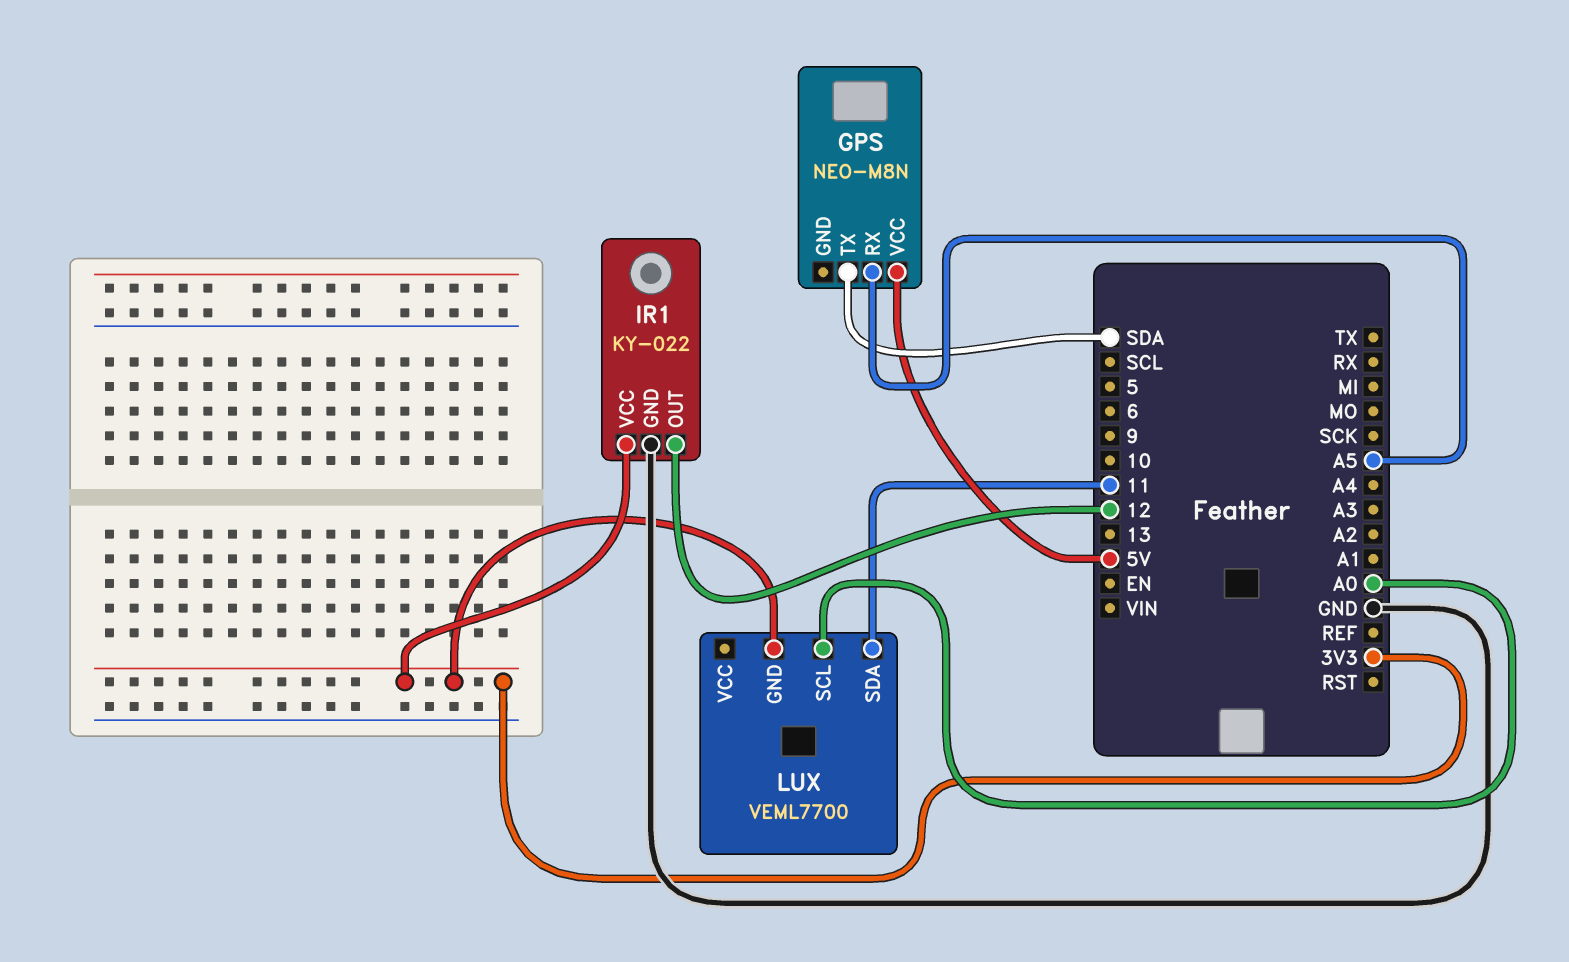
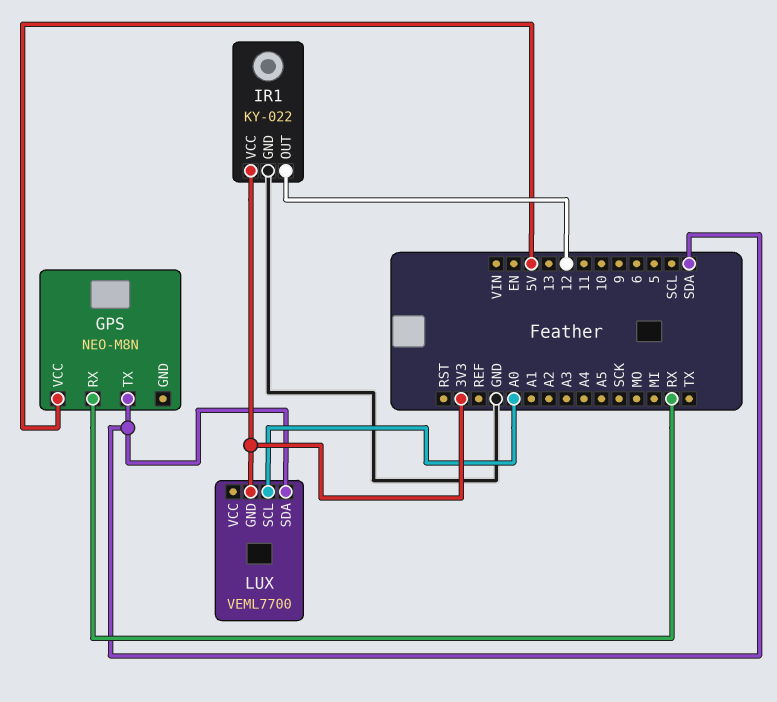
GPS pin RX: A5 -> RX
LUX pin SDA: 11 -> SDA

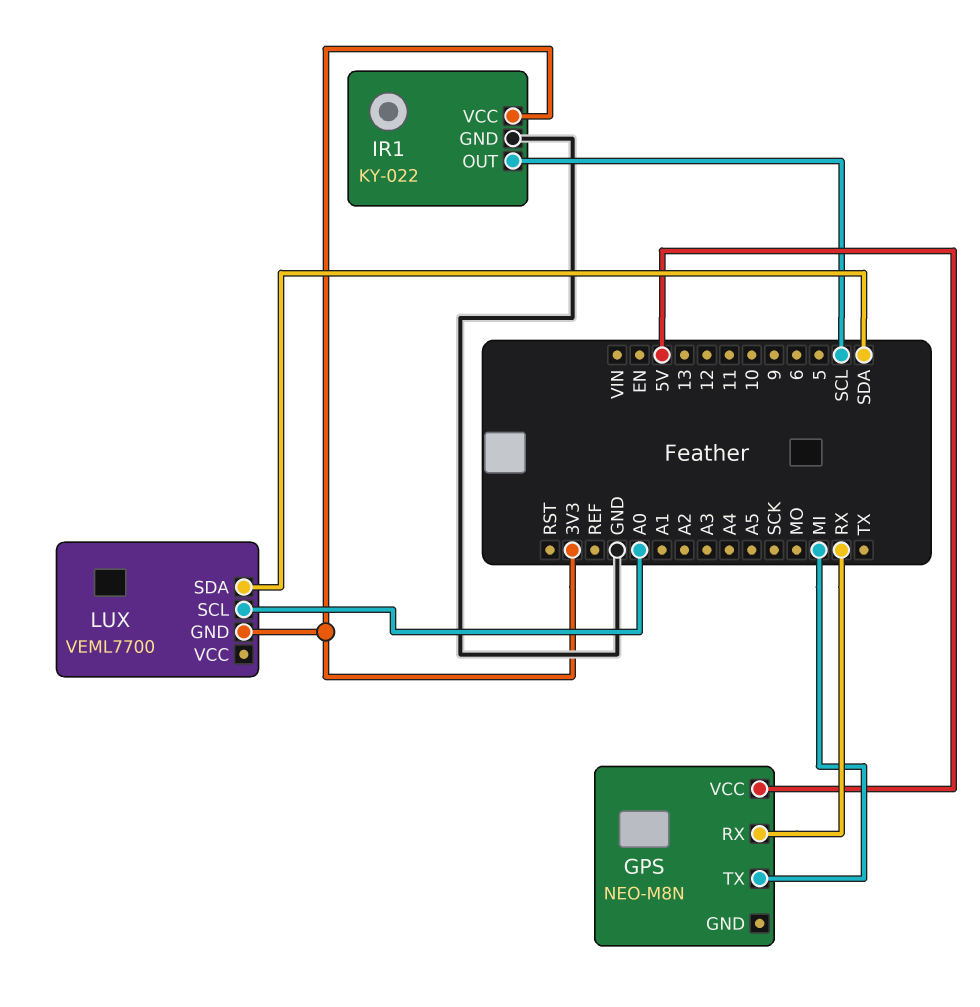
GPS pin TX: SDA -> MI
IR1 pin OUT: 12 -> SCL

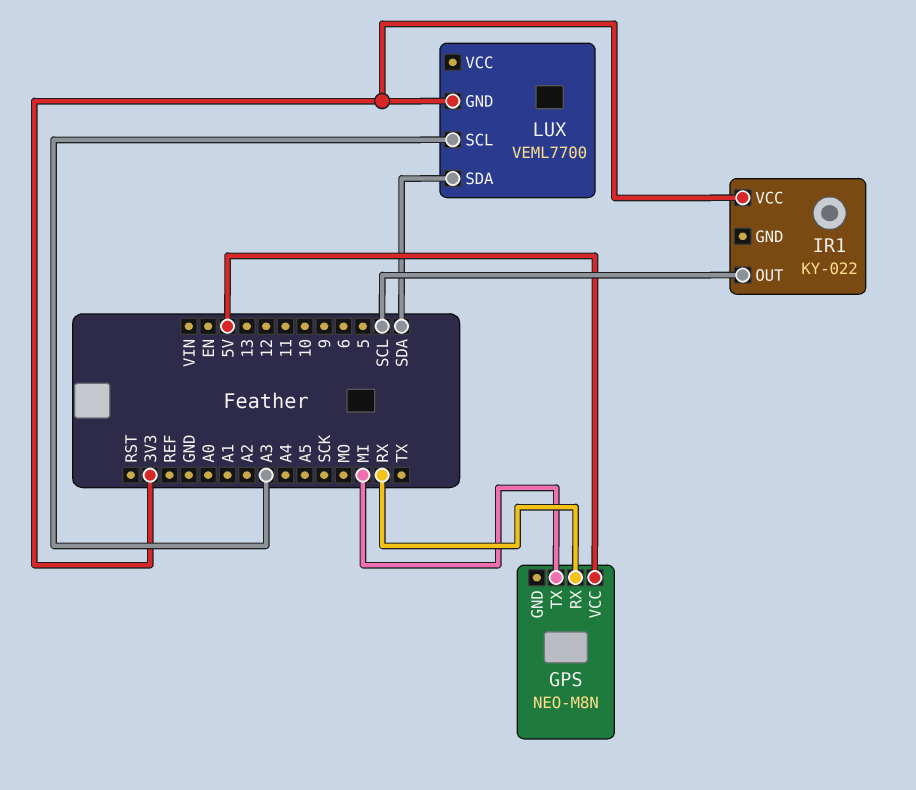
IR1 pin GND: GND -> none
LUX pin SCL: A0 -> A3

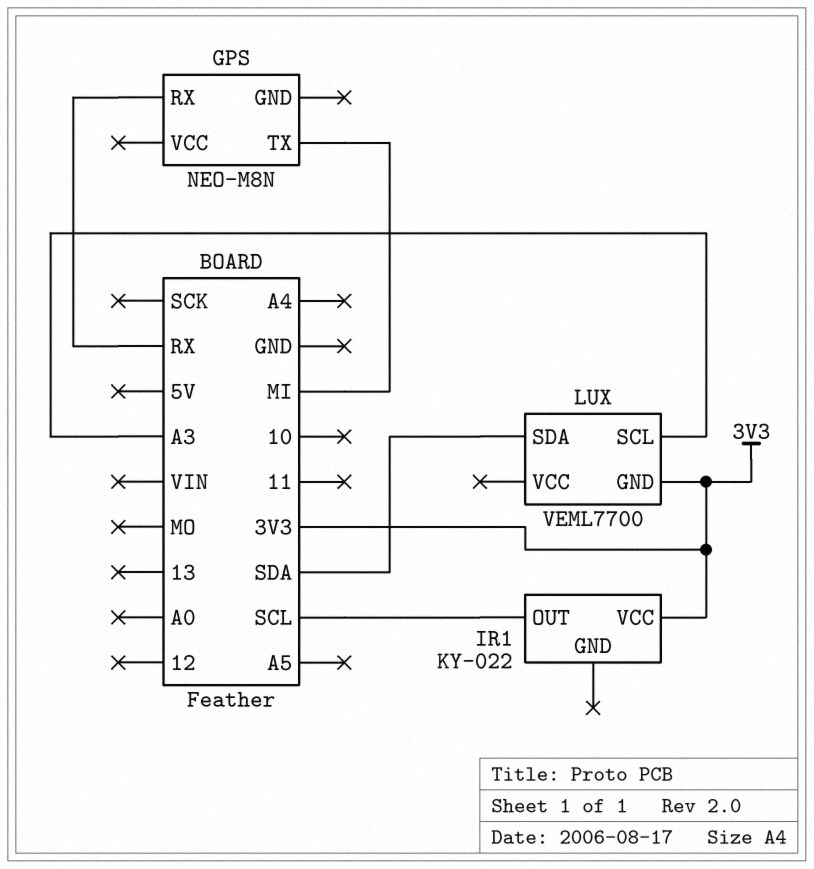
GPS pin VCC: 5V -> none

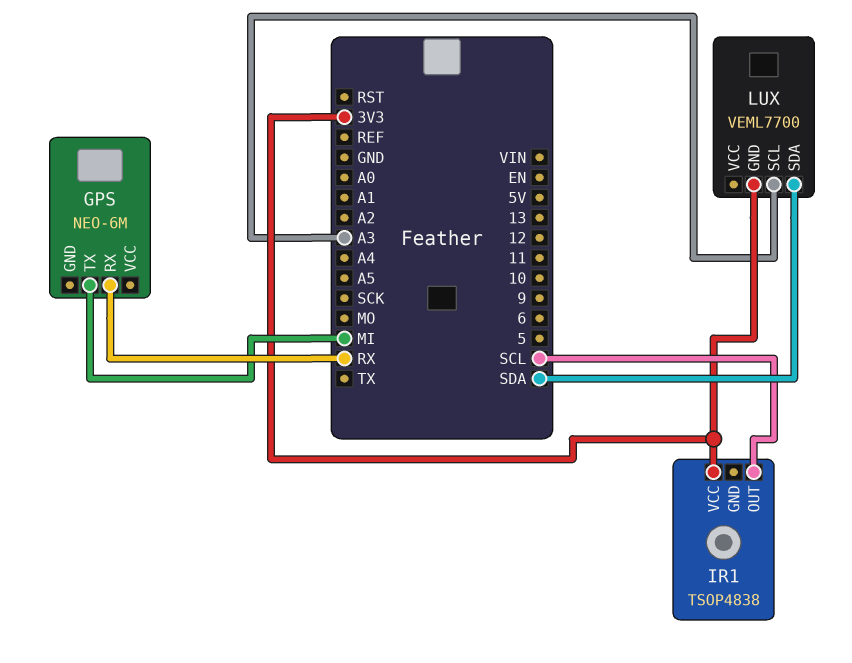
GPS: NEO-M8N -> NEO-6M
IR1: KY-022 -> TSOP4838

